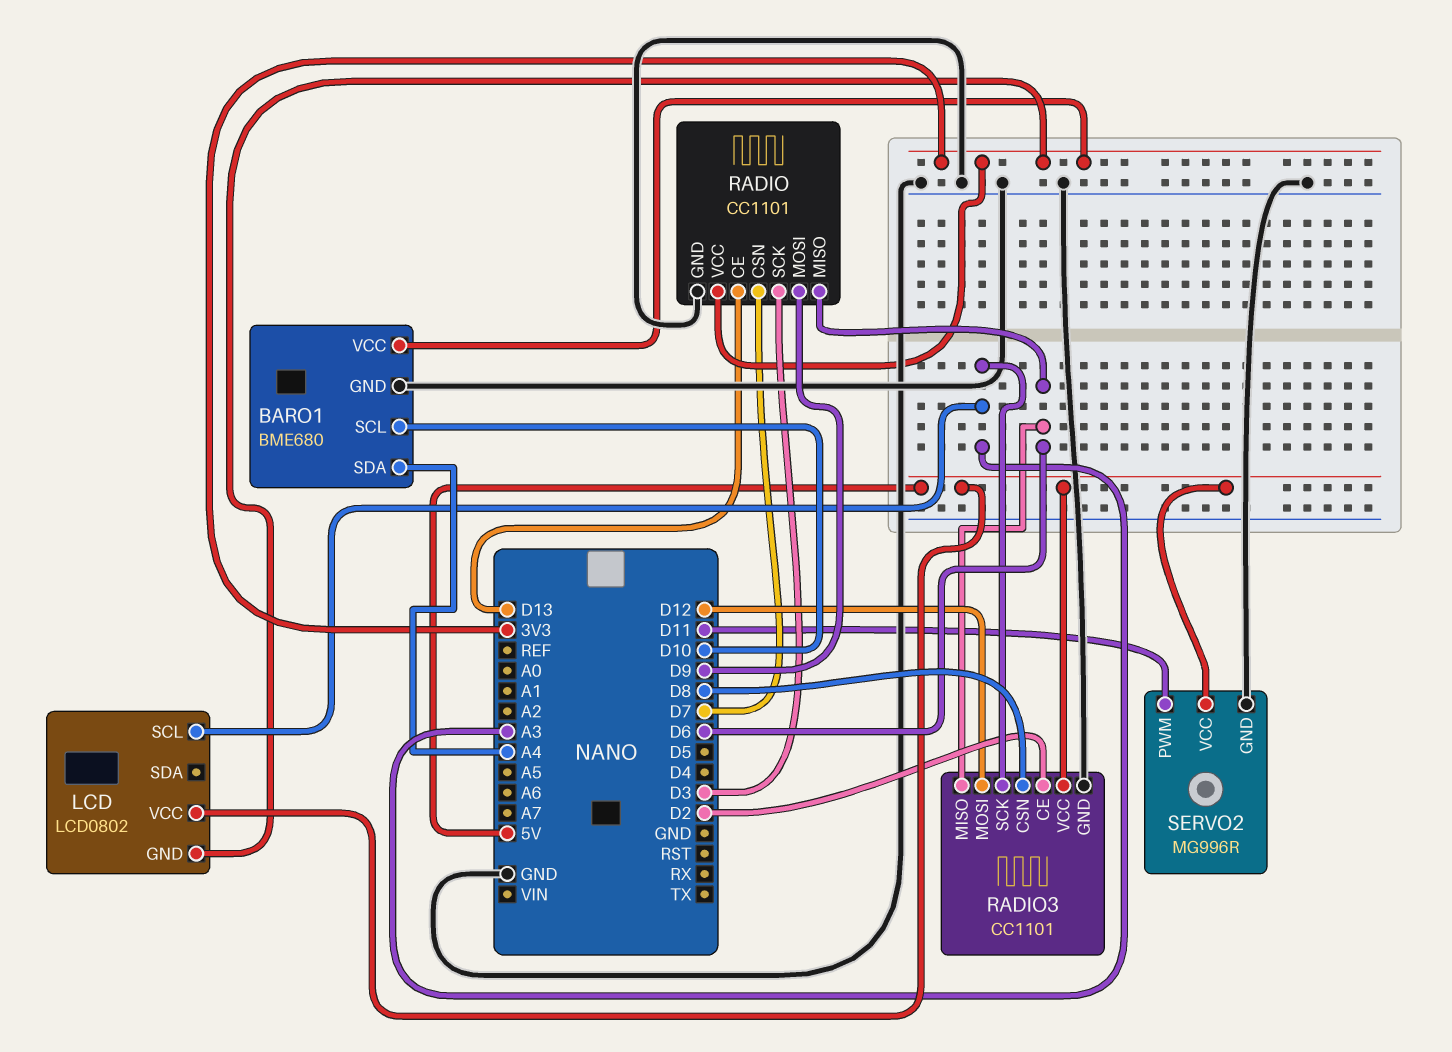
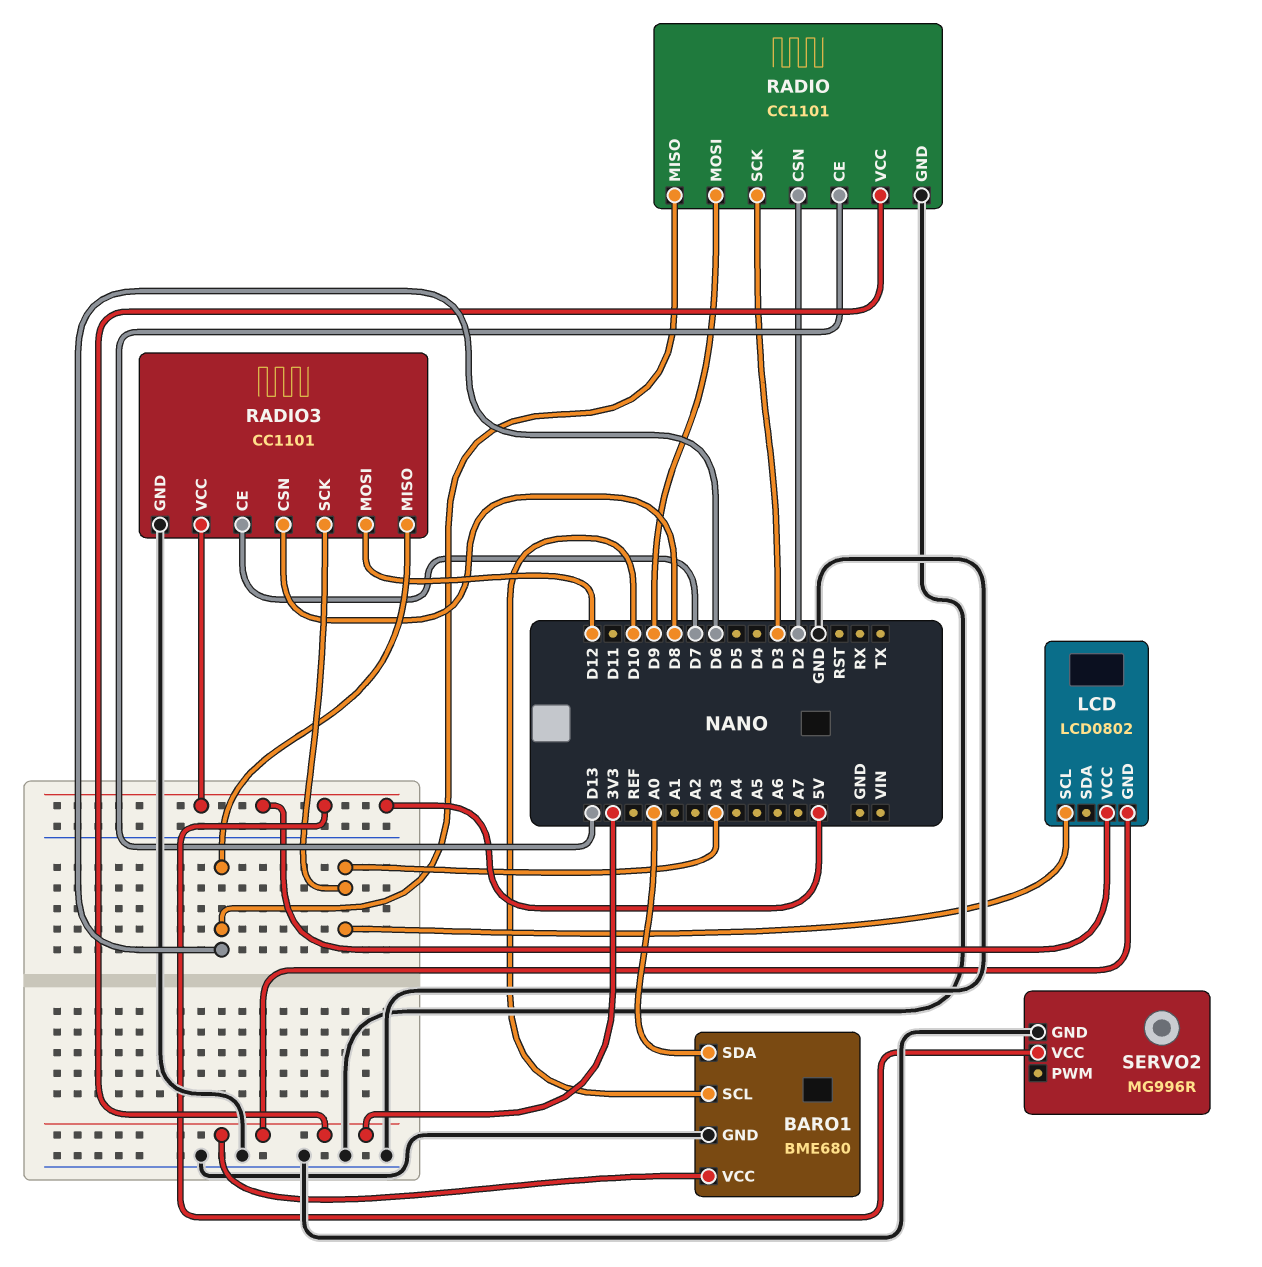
BARO1 pin SDA: A4 -> A0
RADIO pin CSN: D7 -> D2
RADIO3 pin CE: D2 -> D7
SERVO2 pin PWM: D11 -> none

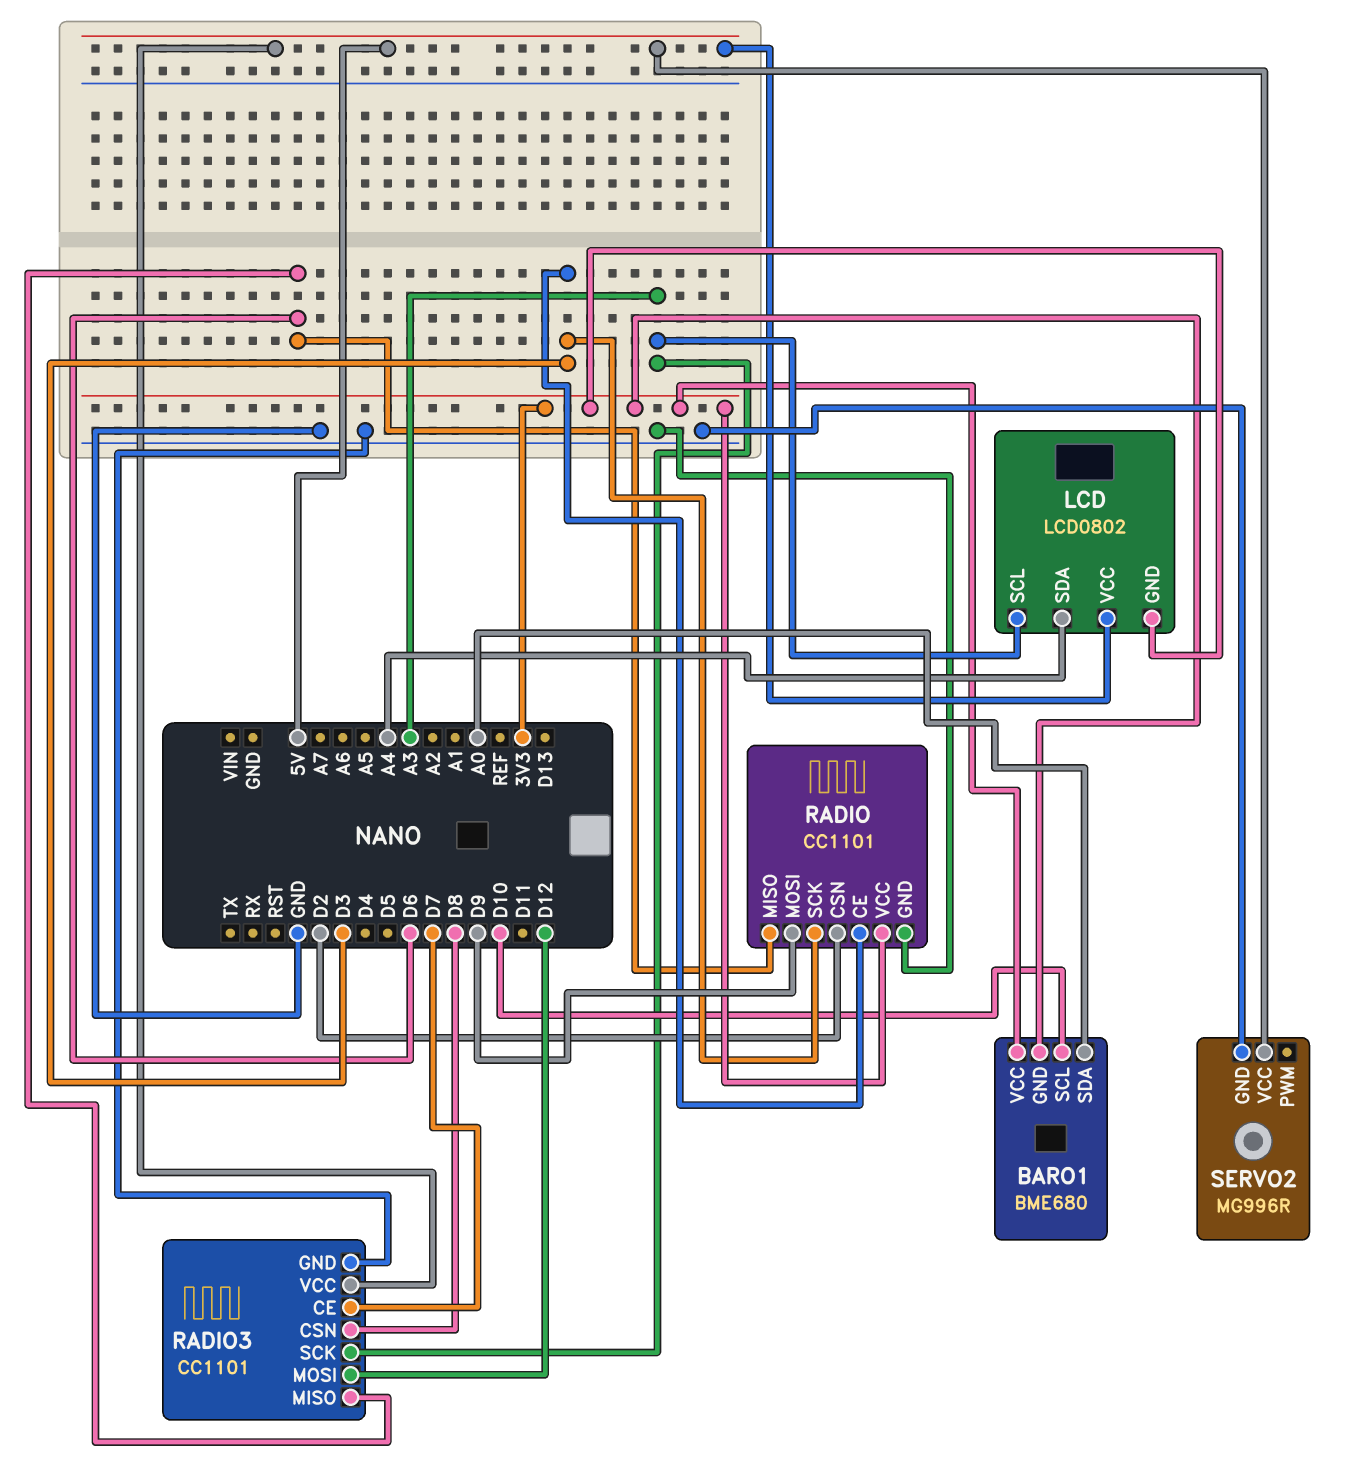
BARO1 pin GND: GND -> 3V3
LCD pin SDA: none -> A4
RADIO pin CE: D13 -> D3

